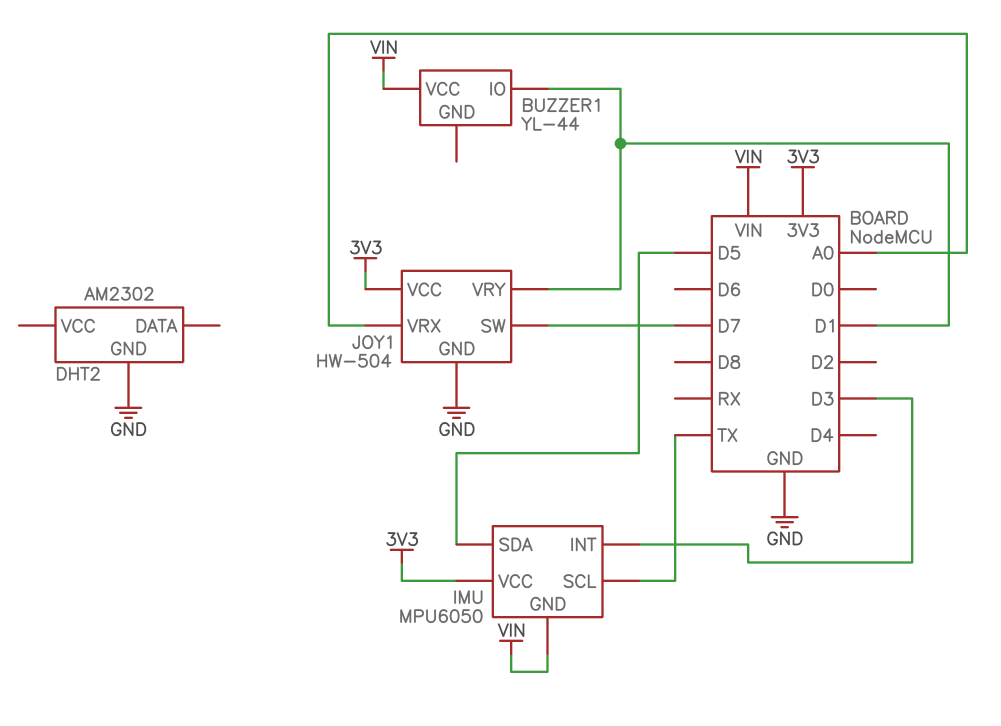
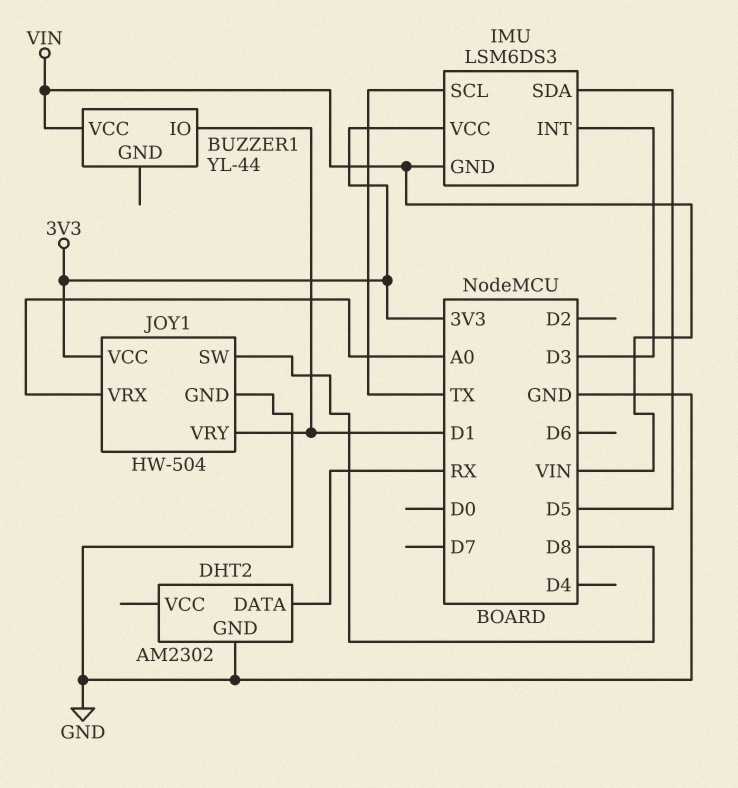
DHT2 pin DATA: none -> RX
IMU: MPU6050 -> LSM6DS3
JOY1 pin SW: D7 -> D8

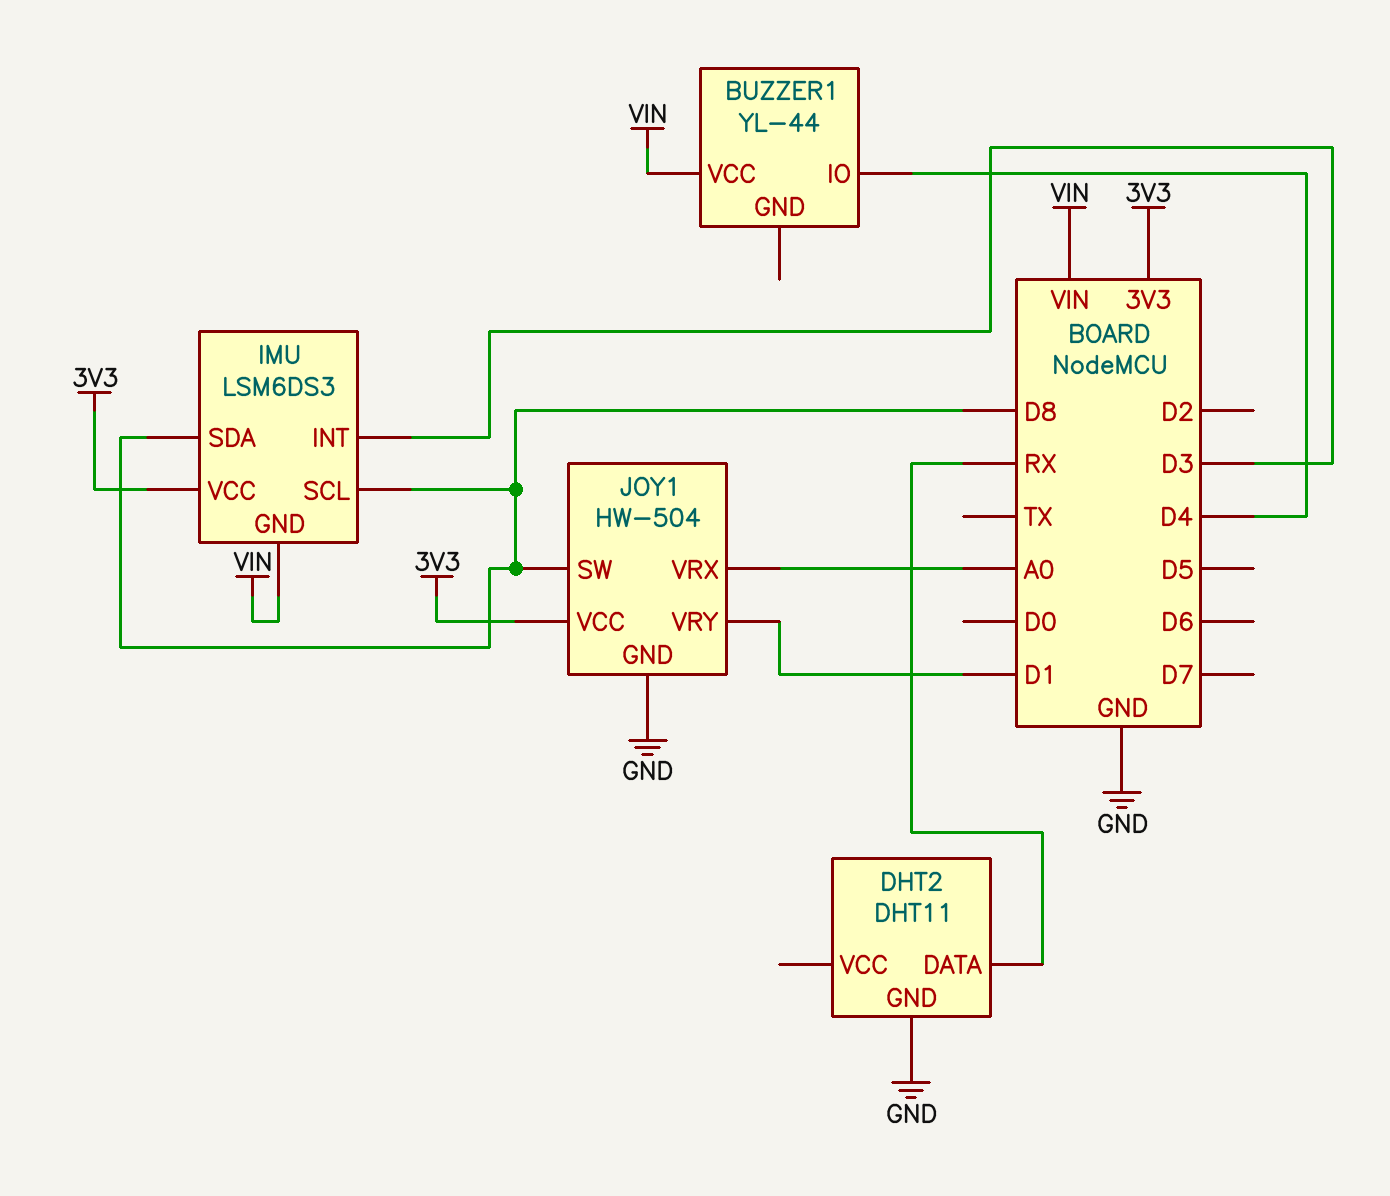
BUZZER1 pin IO: D1 -> D4
DHT2: AM2302 -> DHT11
IMU pin SCL: TX -> D8
IMU pin SDA: D5 -> D8

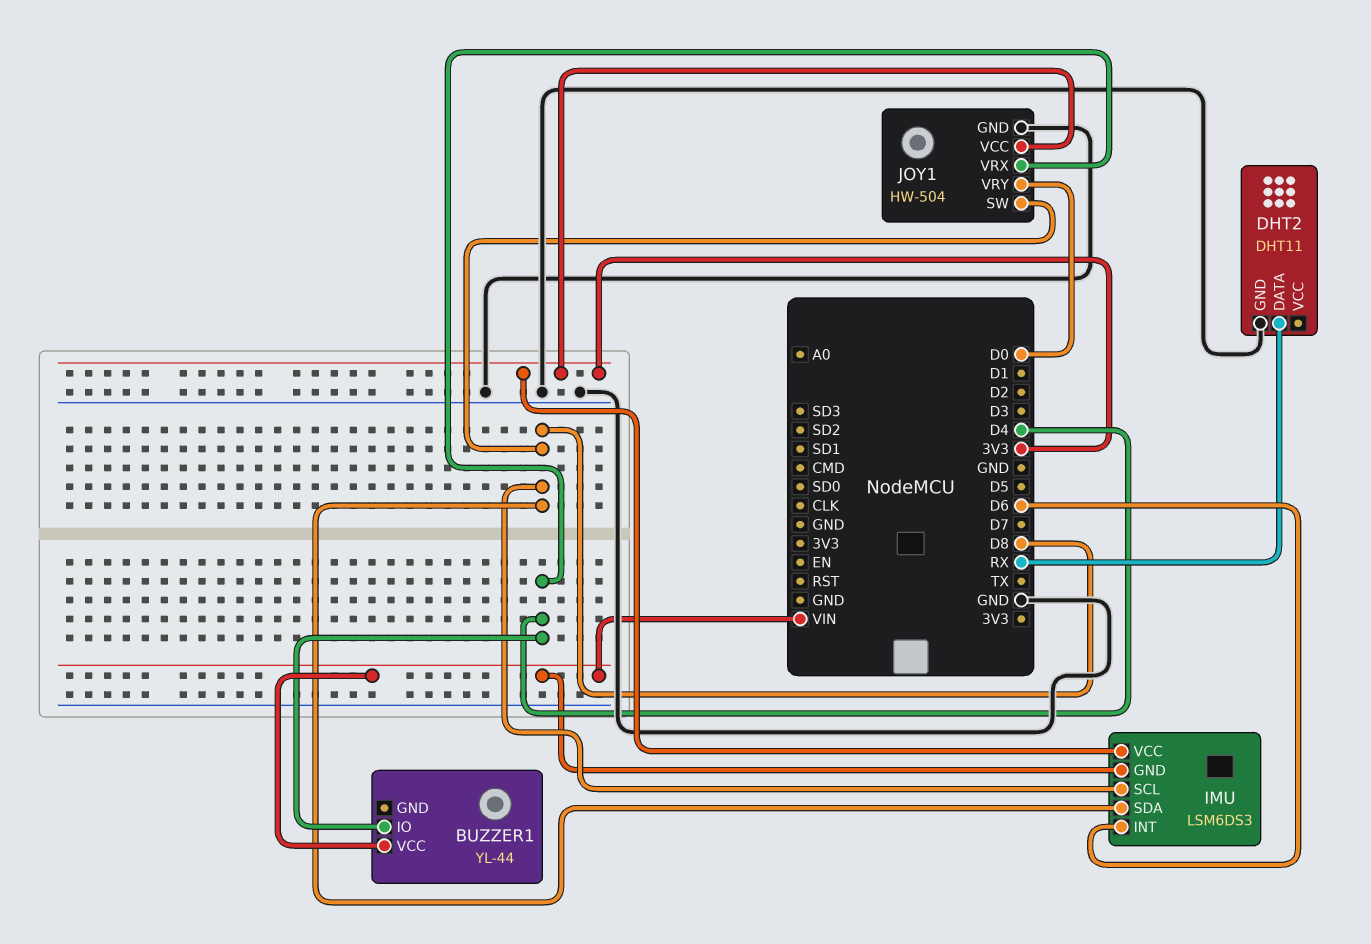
IMU pin INT: D3 -> D6
JOY1 pin VRX: A0 -> D4
JOY1 pin VRY: D1 -> D0

